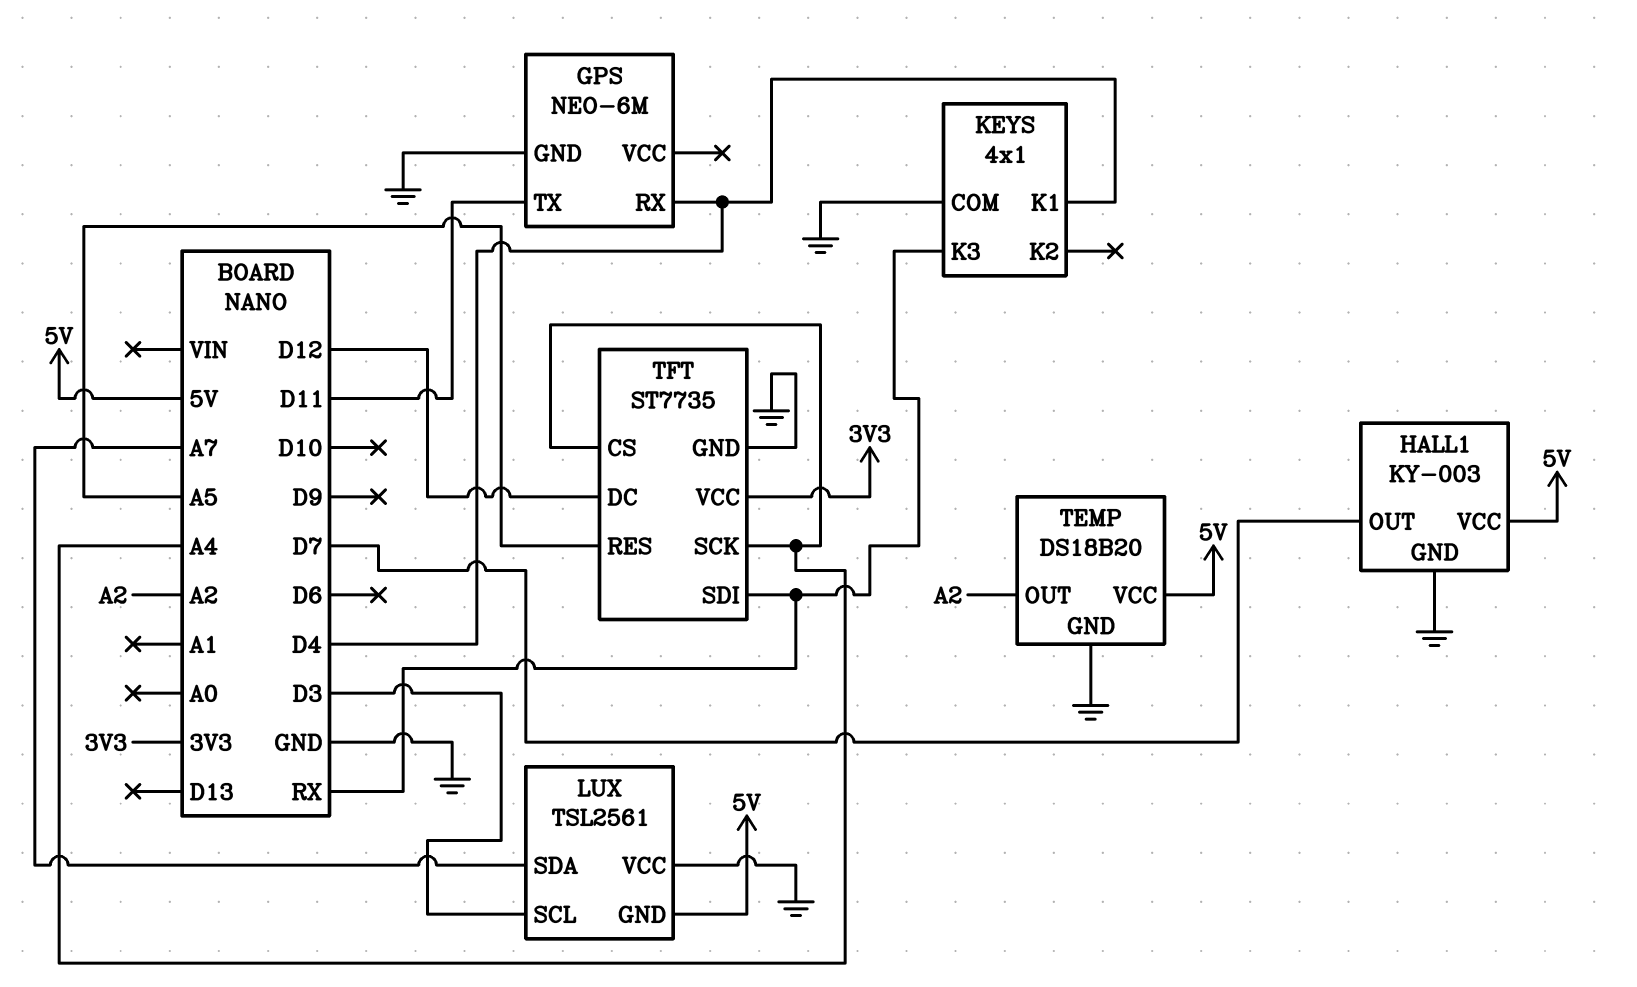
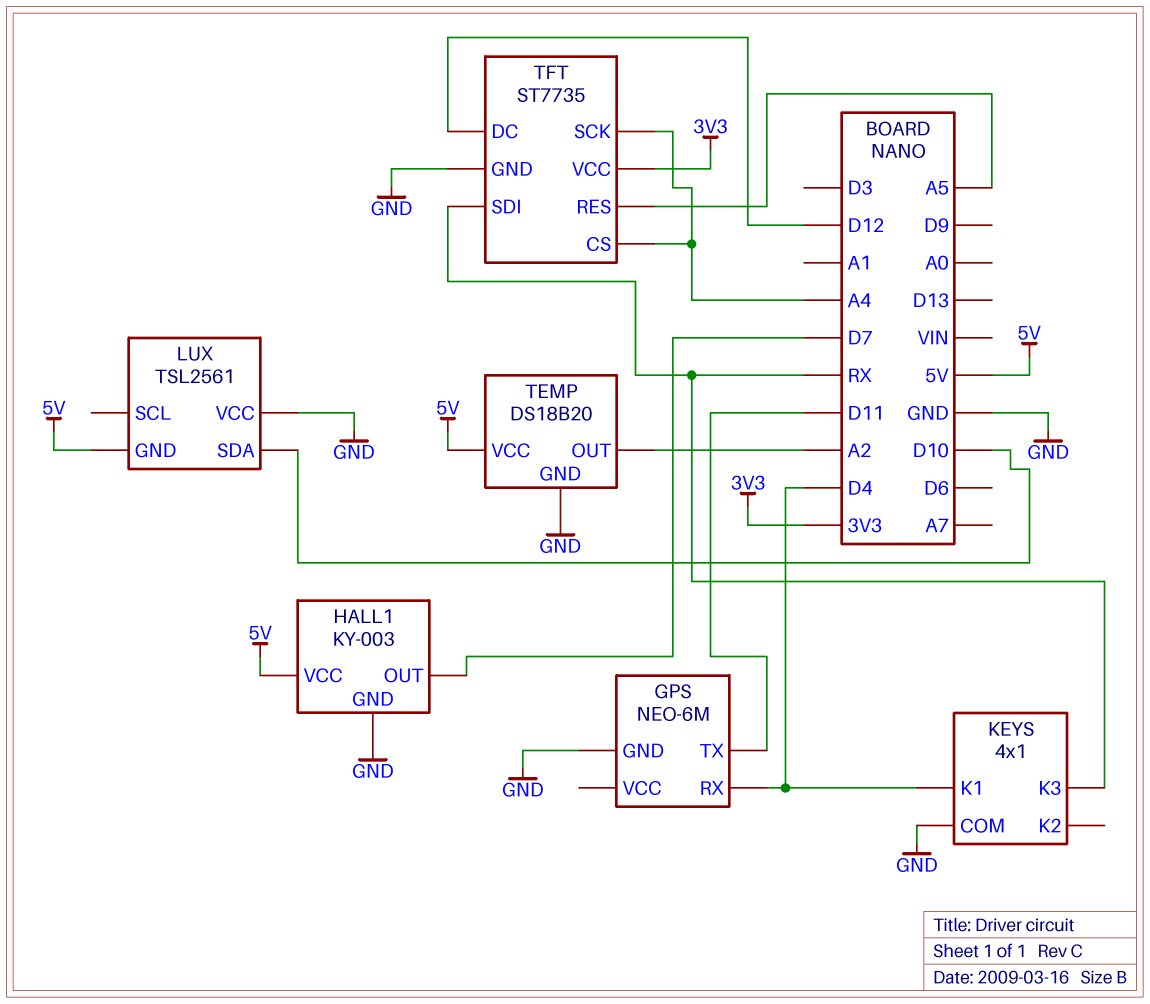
LUX pin SCL: D3 -> none
LUX pin SDA: A7 -> D10

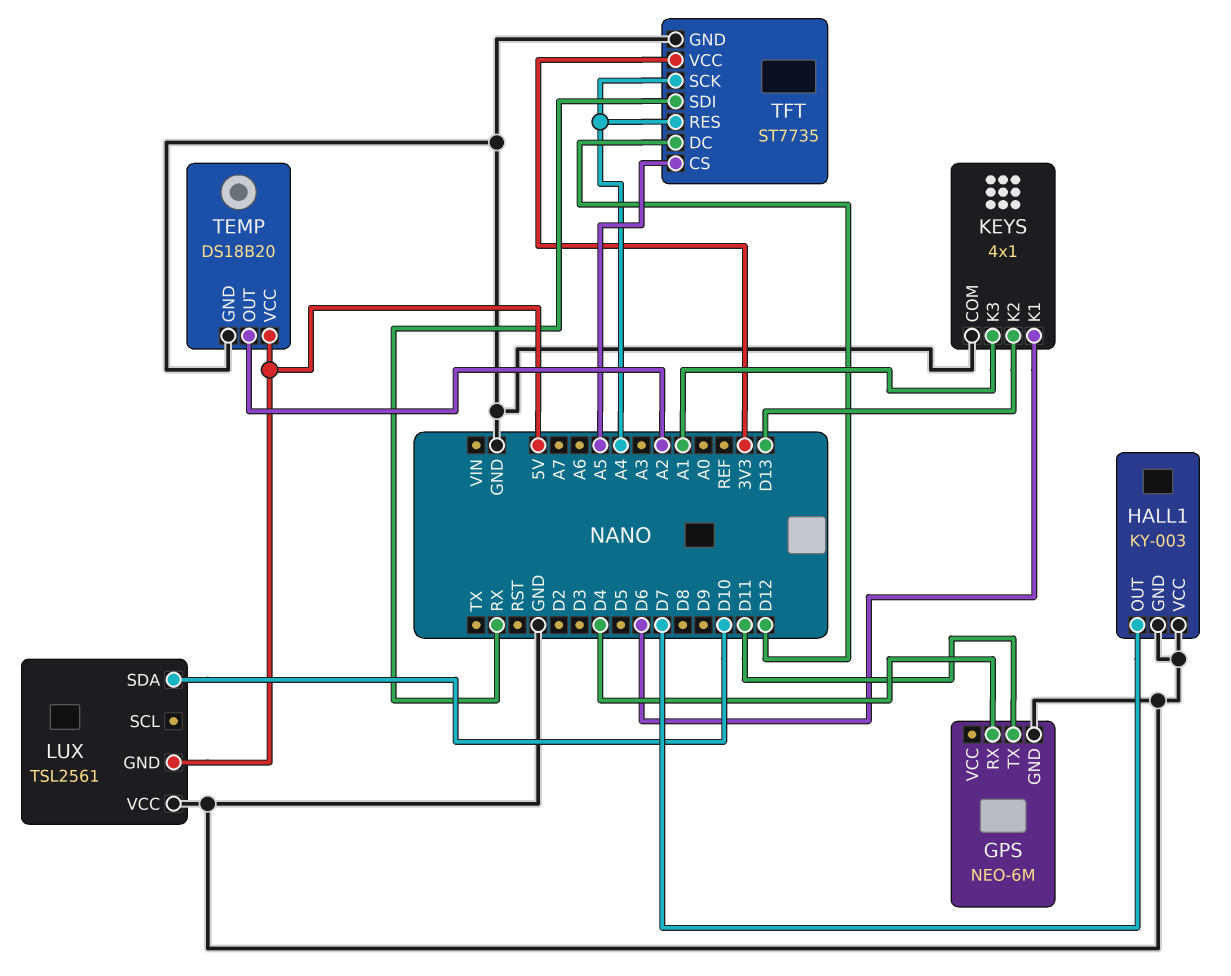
HALL1 pin VCC: 5V -> GND
KEYS pin K1: D4 -> D6
KEYS pin K2: none -> D13
KEYS pin K3: RX -> A1
TFT pin CS: A4 -> A5
TFT pin RES: A5 -> A4

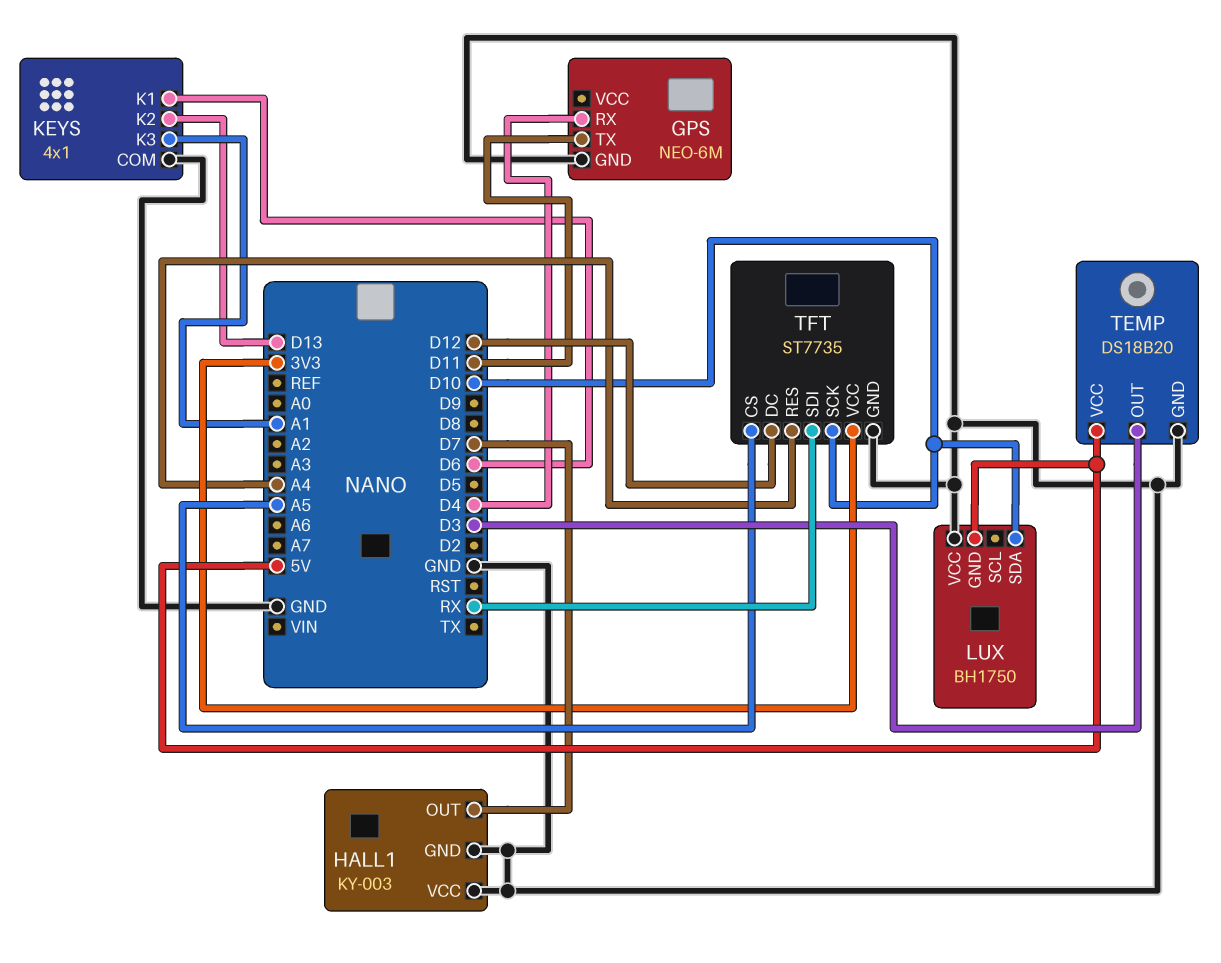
LUX: TSL2561 -> BH1750
TEMP pin OUT: A2 -> D3
TFT pin SCK: A4 -> D10

